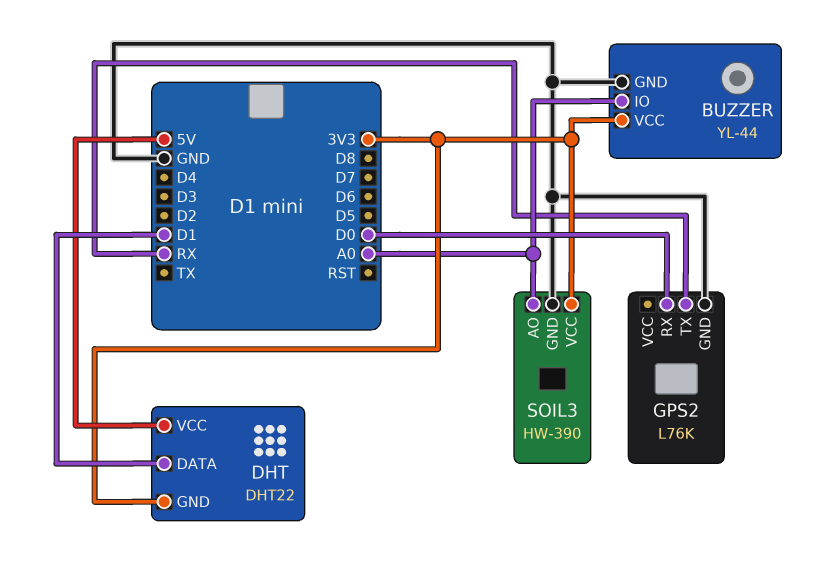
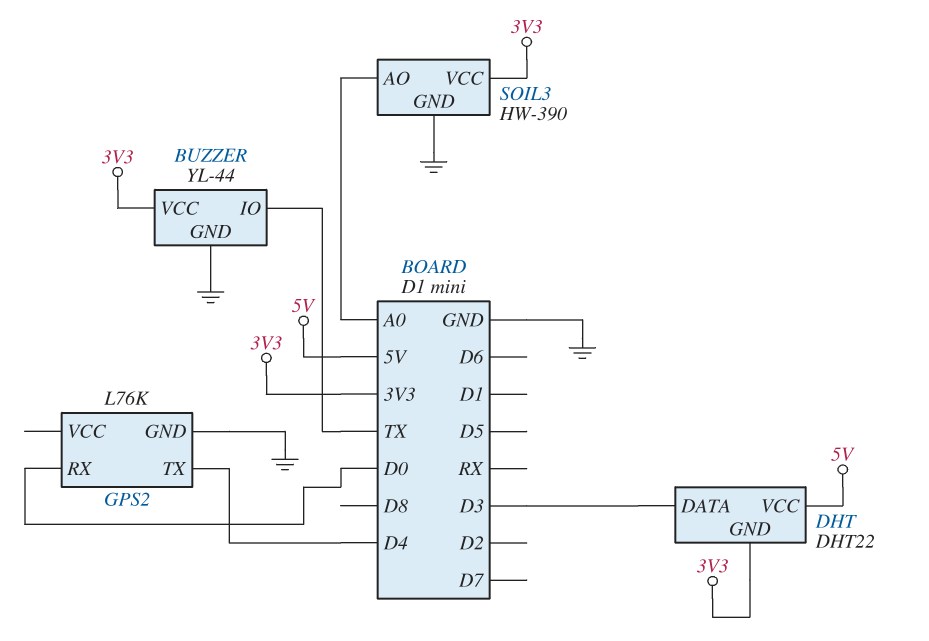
BUZZER pin IO: A0 -> TX
DHT pin DATA: D1 -> D3
GPS2 pin TX: RX -> D4

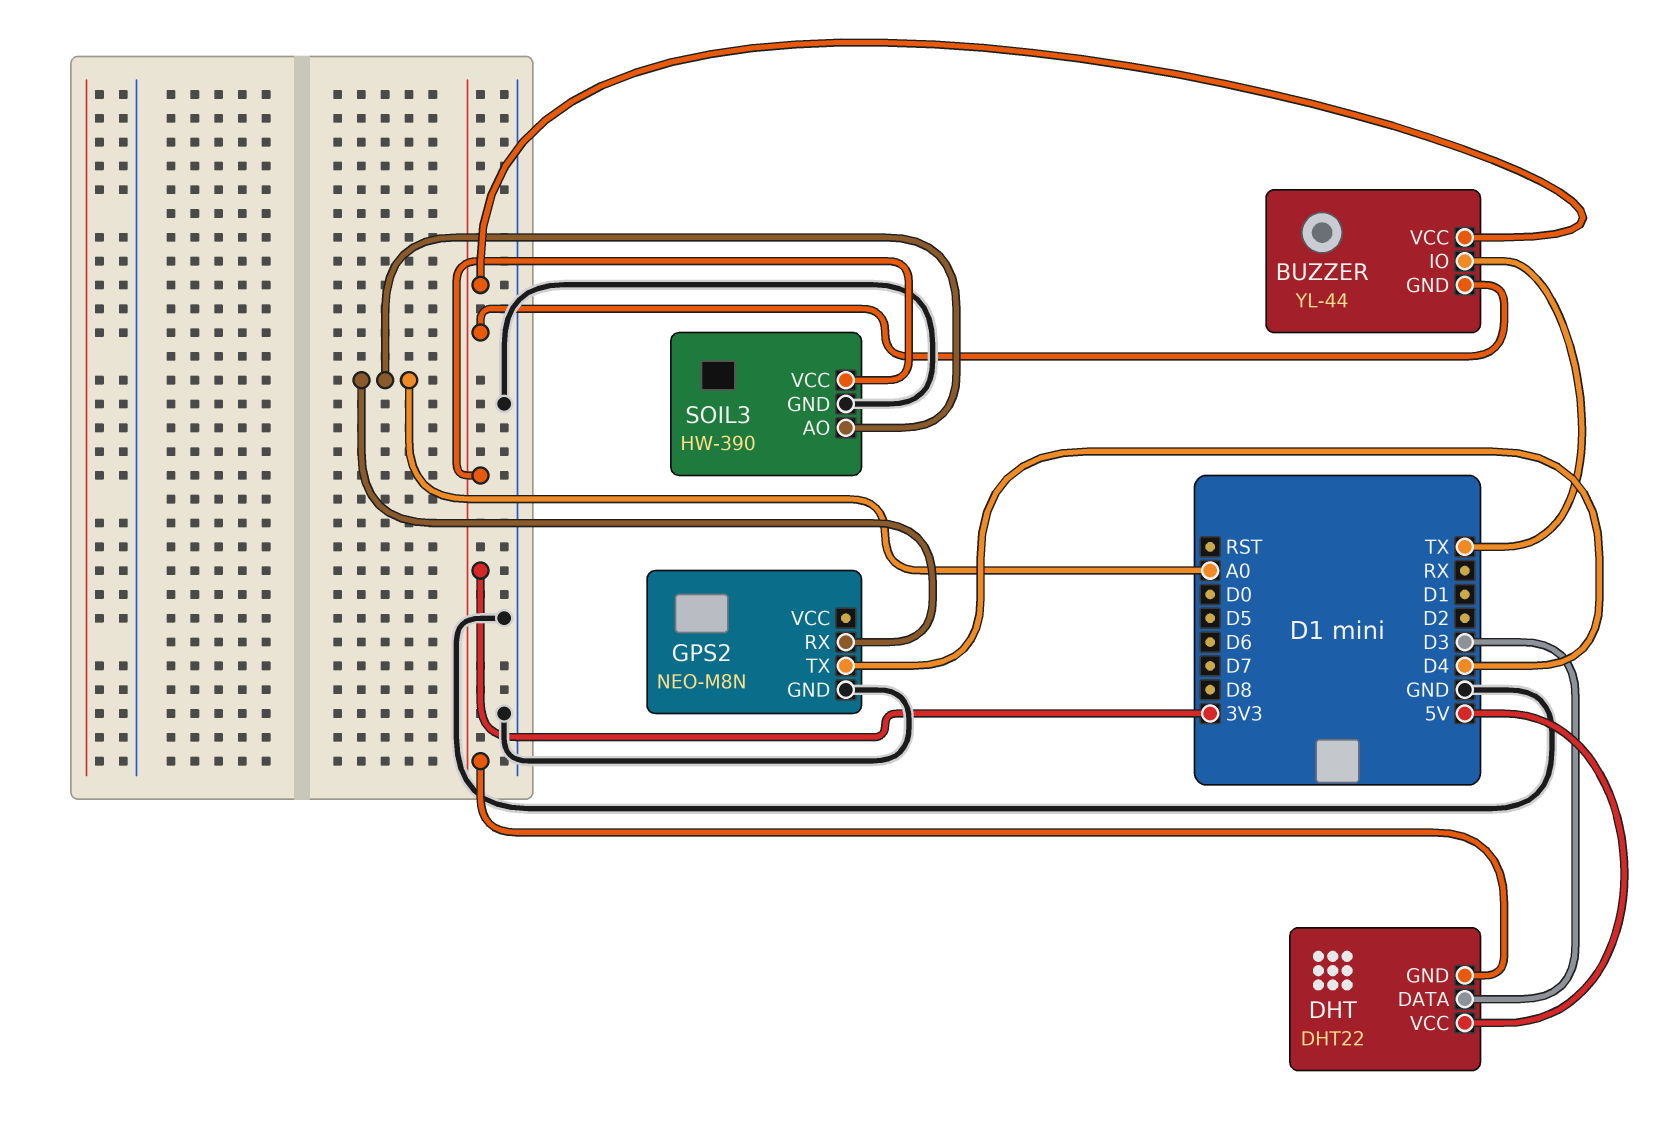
BUZZER pin GND: GND -> 3V3
GPS2: L76K -> NEO-M8N
GPS2 pin RX: D0 -> A0

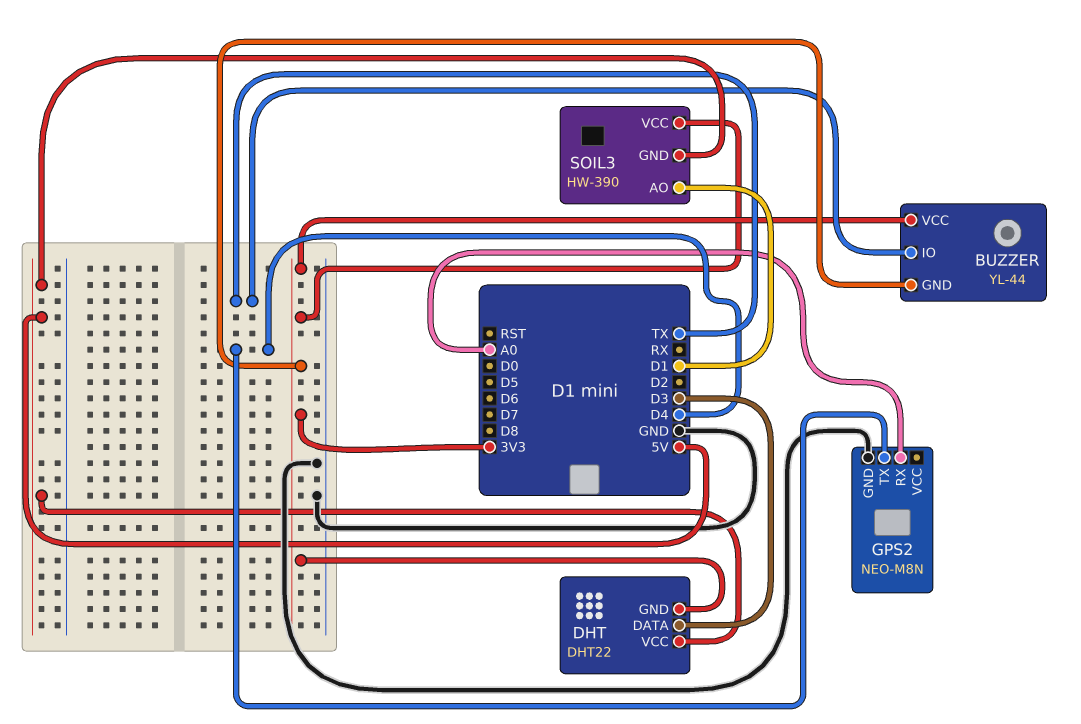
SOIL3 pin AO: A0 -> D1
SOIL3 pin GND: GND -> 5V

